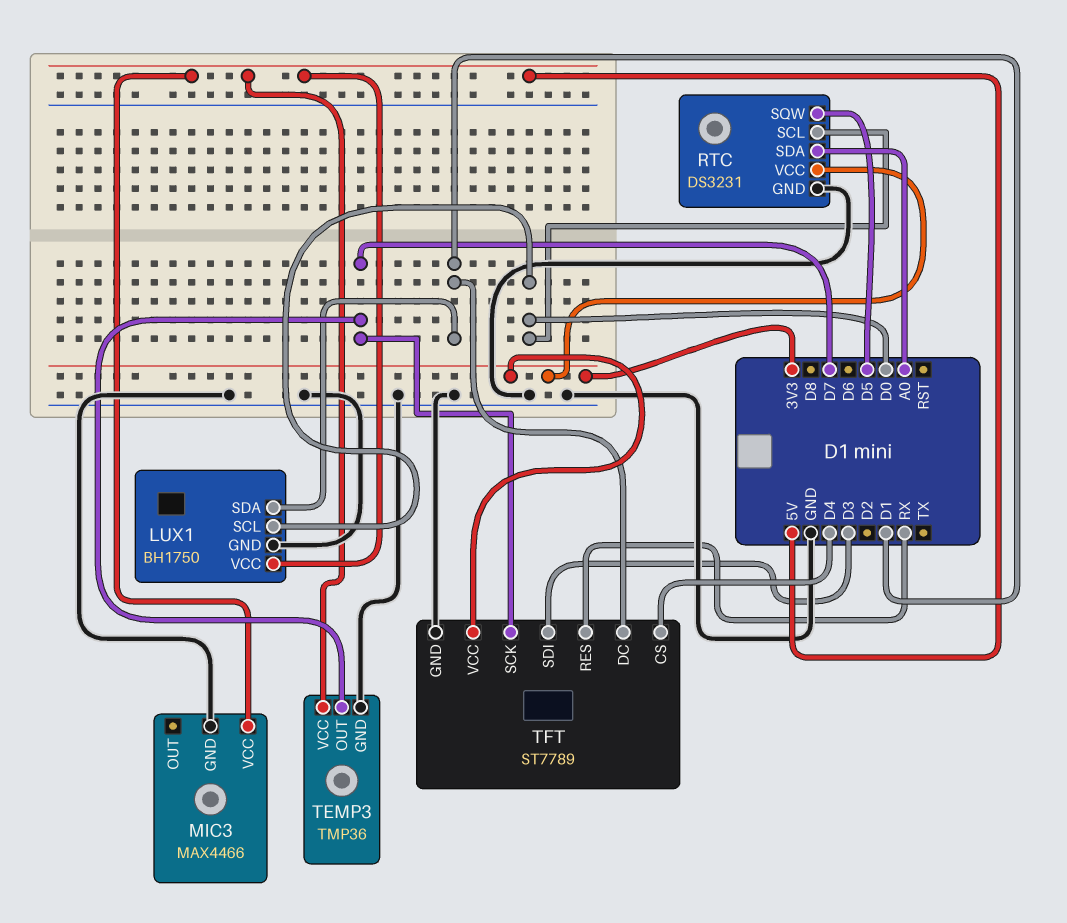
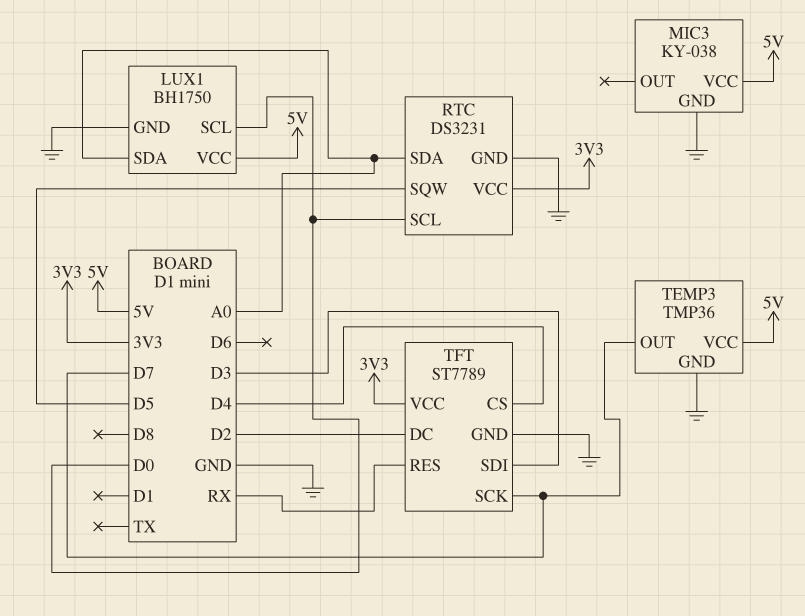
LUX1 pin SDA: D1 -> A0
MIC3: MAX4466 -> KY-038
TFT pin DC: D1 -> D2

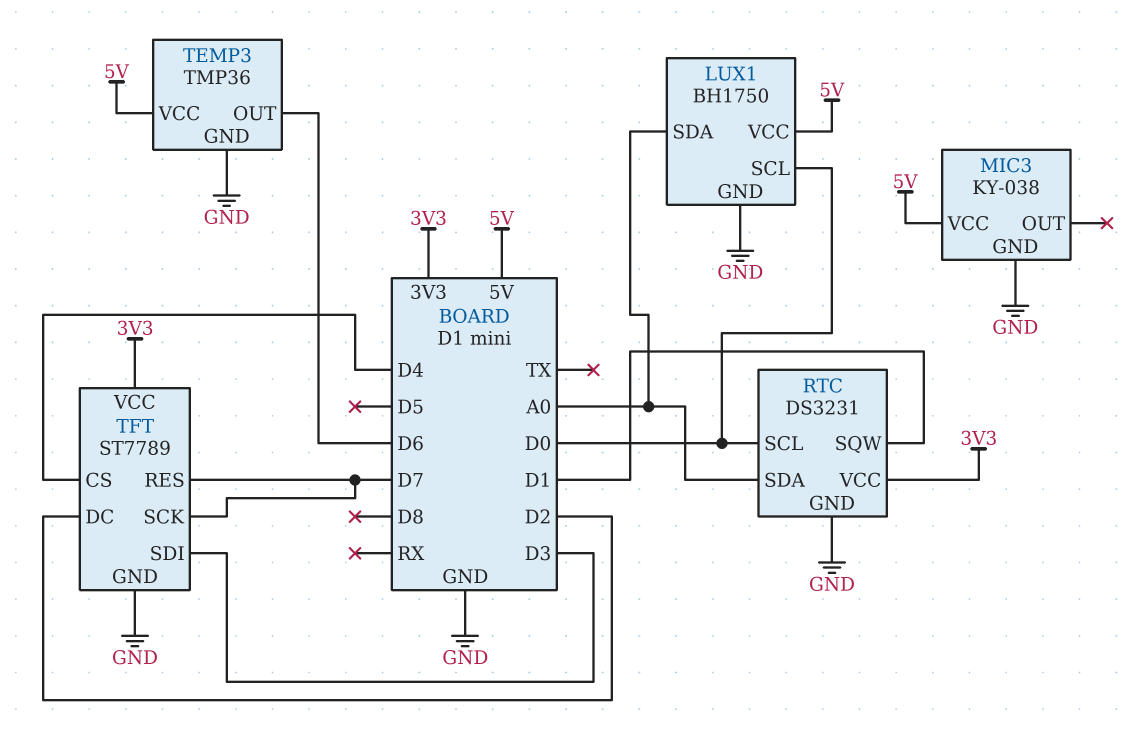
RTC pin SQW: D5 -> D1
TEMP3 pin OUT: D7 -> D6
TFT pin RES: RX -> D7

